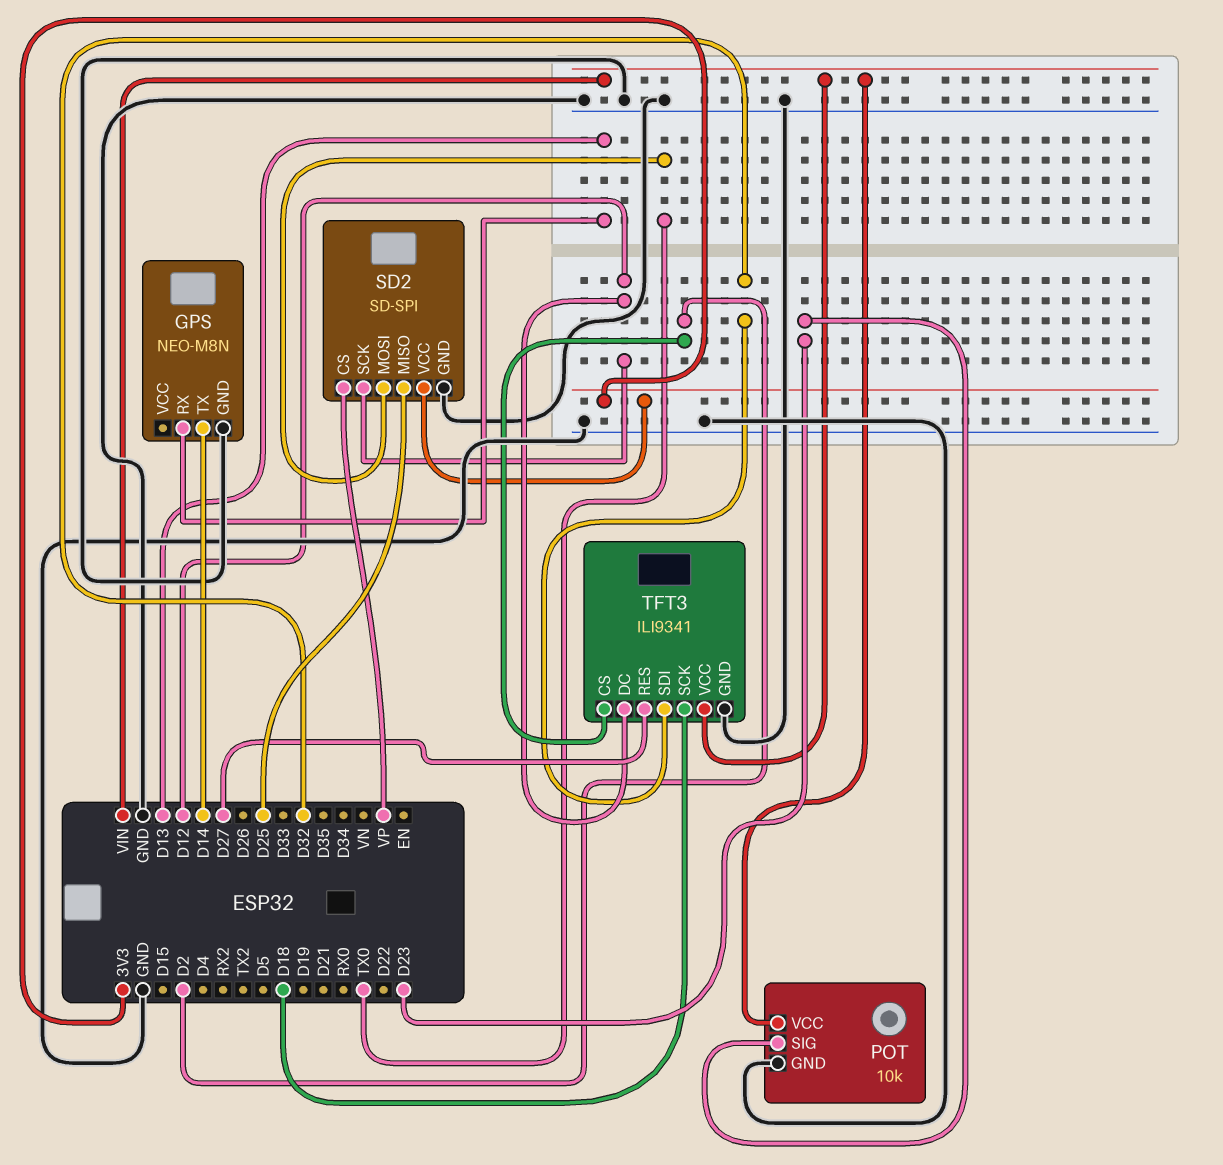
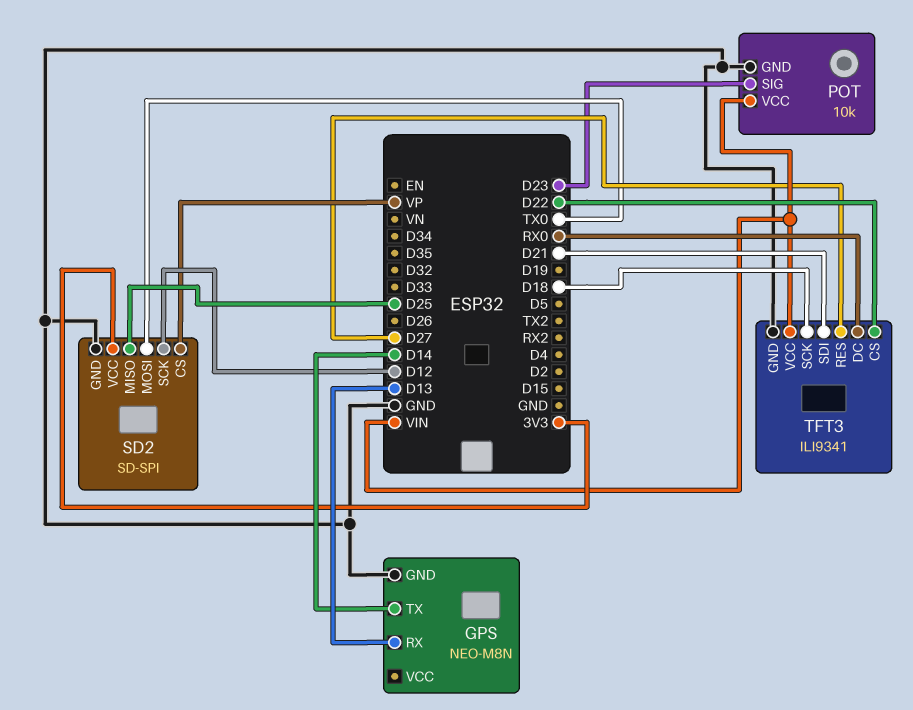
TFT3 pin CS: D2 -> D22
TFT3 pin DC: D12 -> RX0
TFT3 pin SDI: D32 -> D21

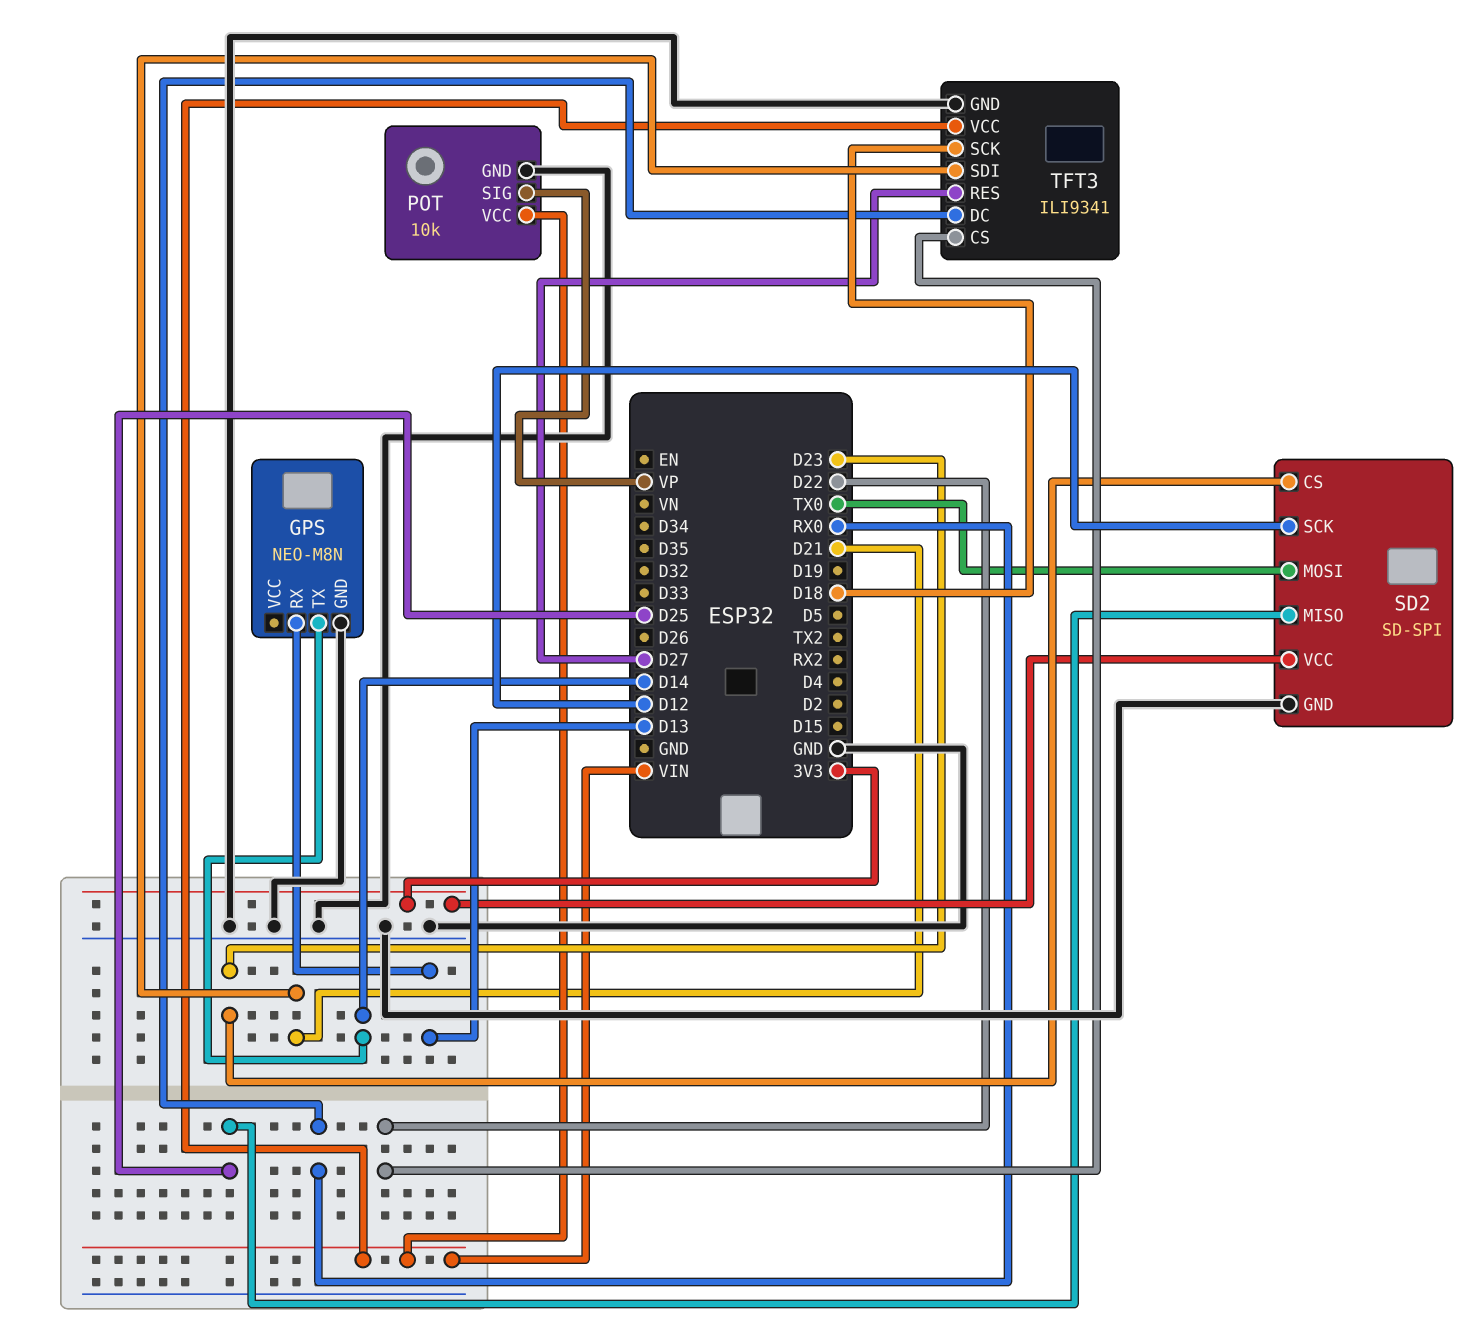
POT pin SIG: D23 -> VP
SD2 pin CS: VP -> D23

